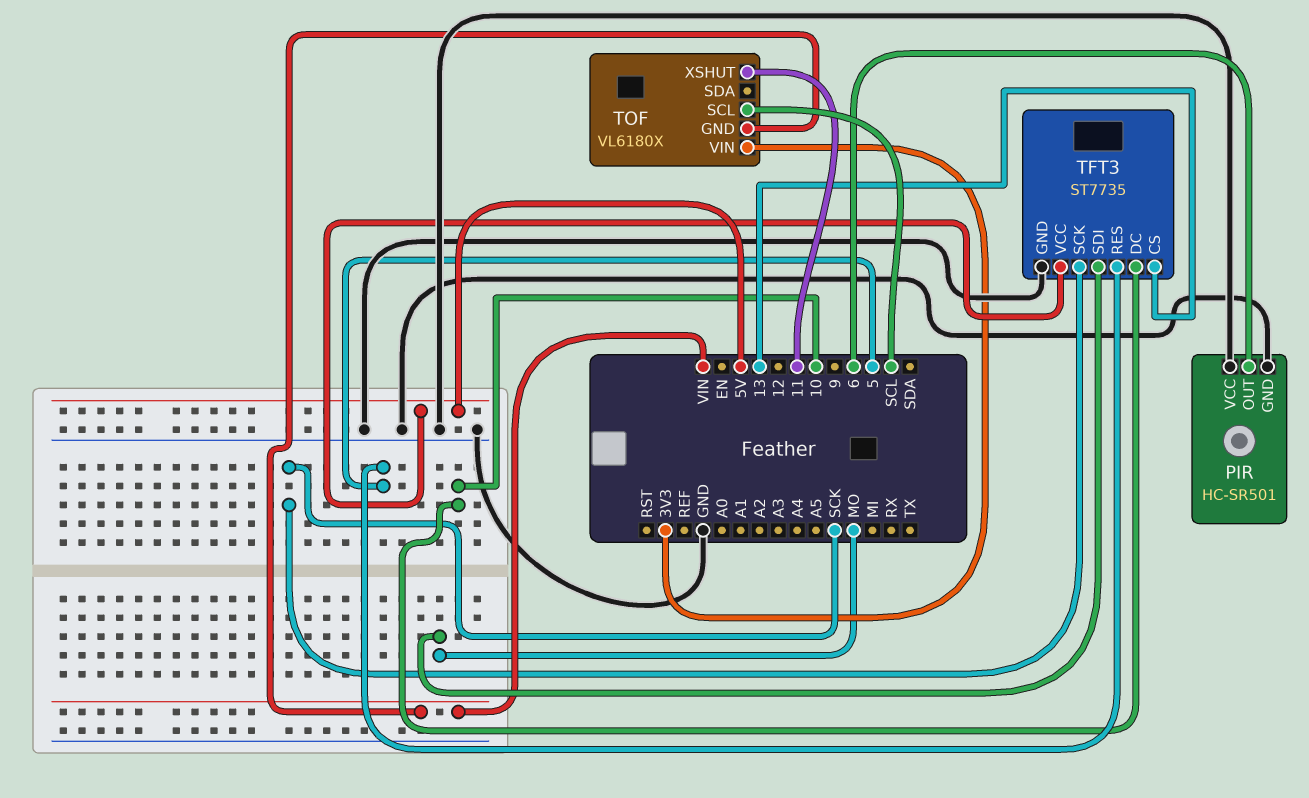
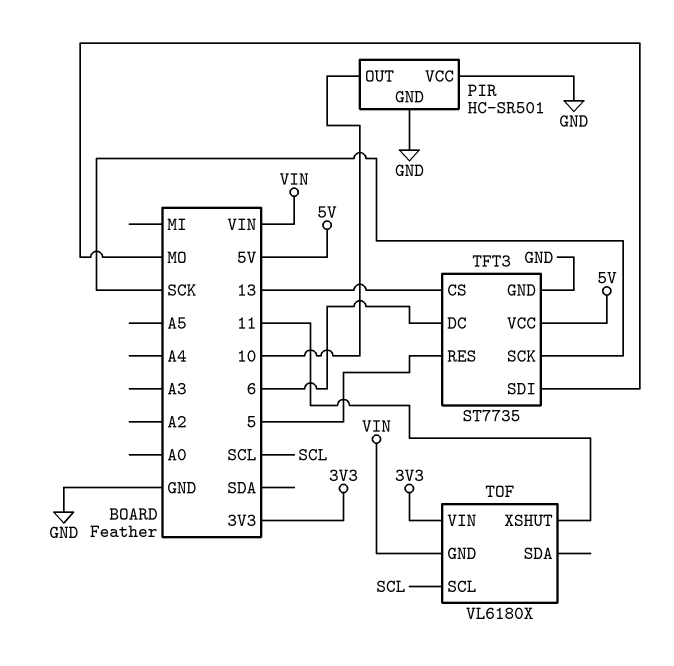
PIR pin OUT: 6 -> 10
TFT3 pin DC: 10 -> 6

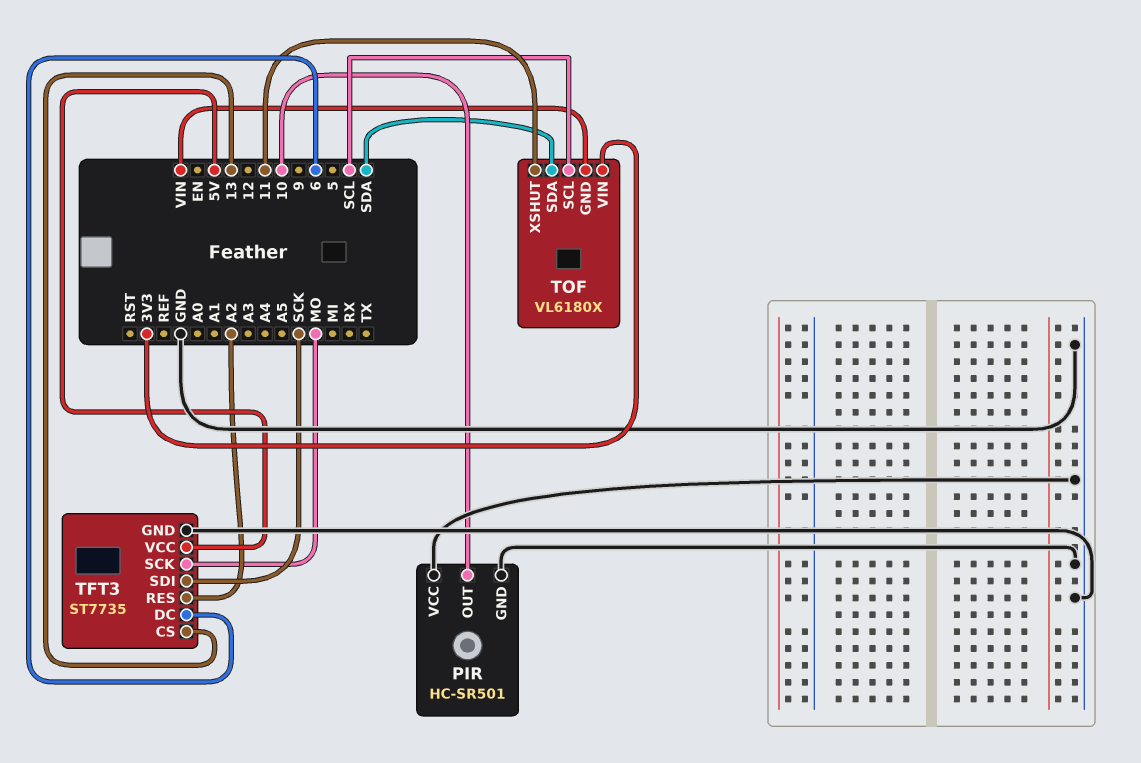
TFT3 pin RES: 5 -> A2
TFT3 pin SCK: SCK -> MO
TFT3 pin SDI: MO -> SCK
TOF pin SDA: none -> SDA

